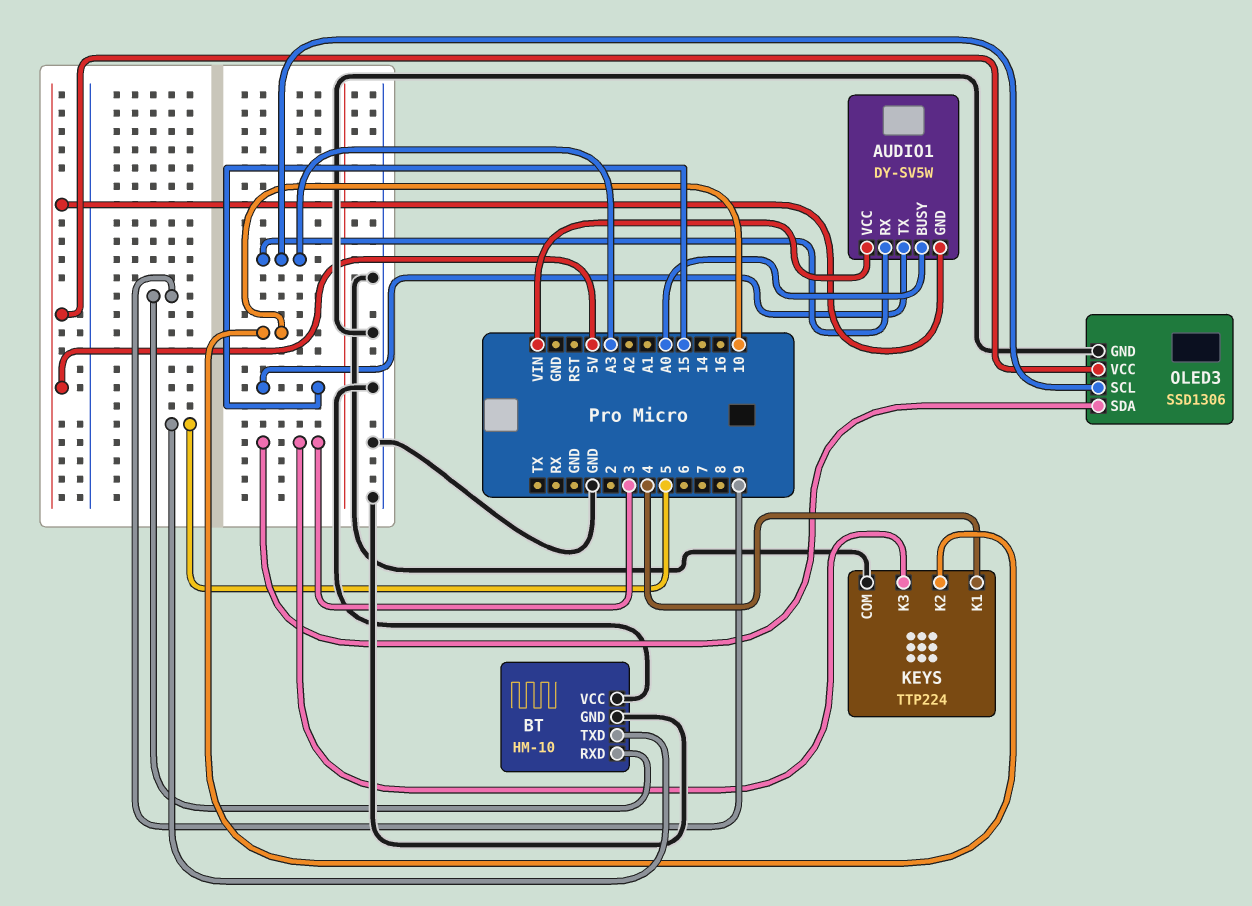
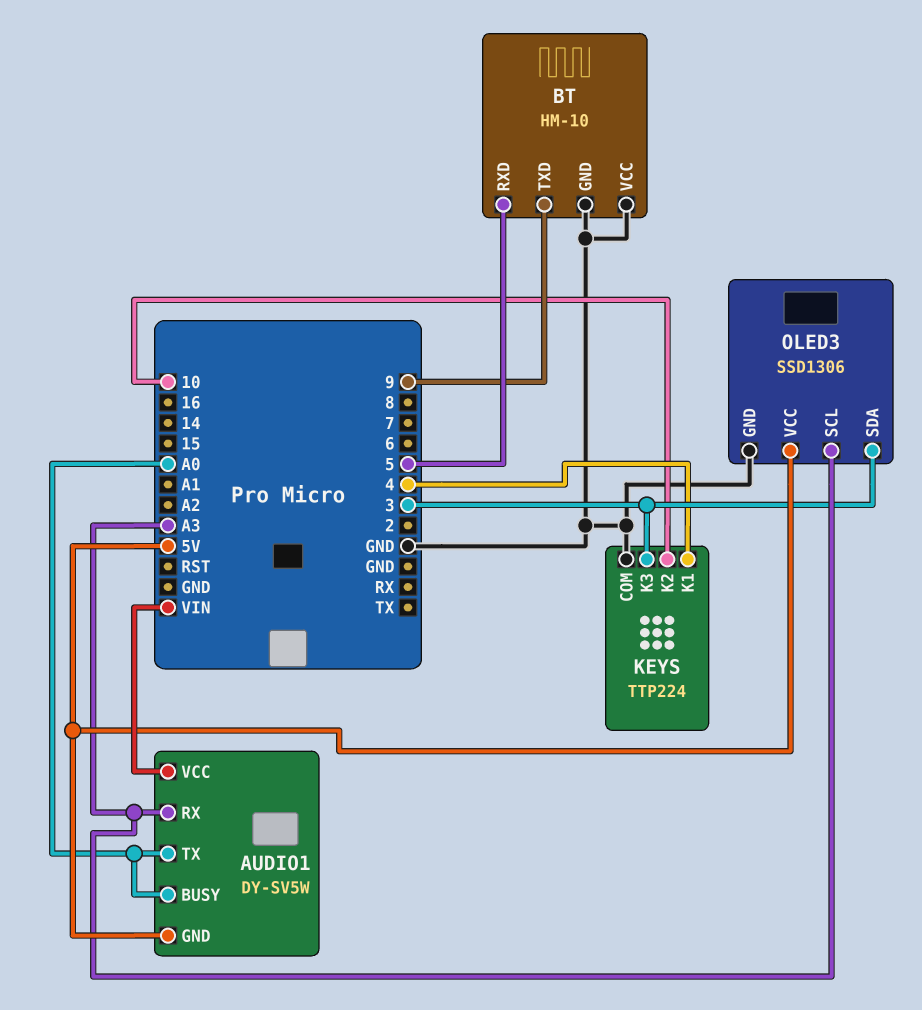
AUDIO1 pin TX: 15 -> A0
BT pin RXD: 9 -> 5
BT pin TXD: 5 -> 9

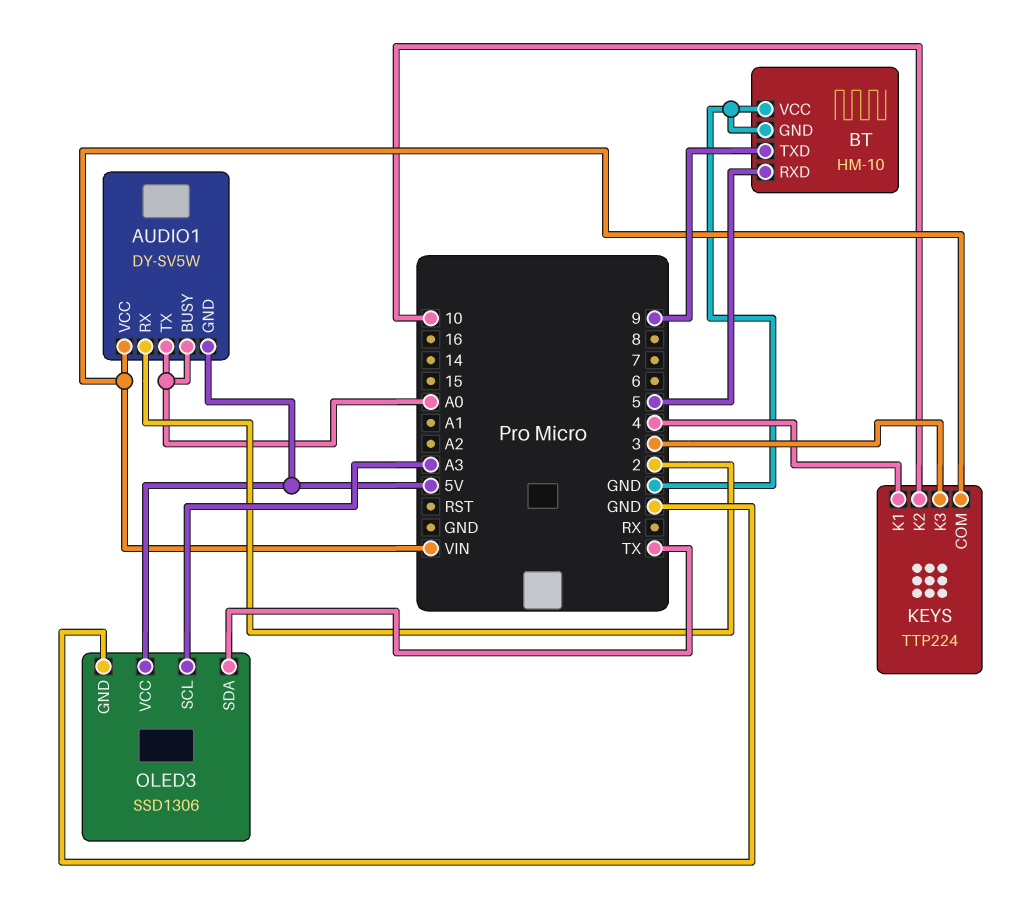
AUDIO1 pin RX: A3 -> 2
KEYS pin COM: GND -> VIN
OLED3 pin SDA: 3 -> TX

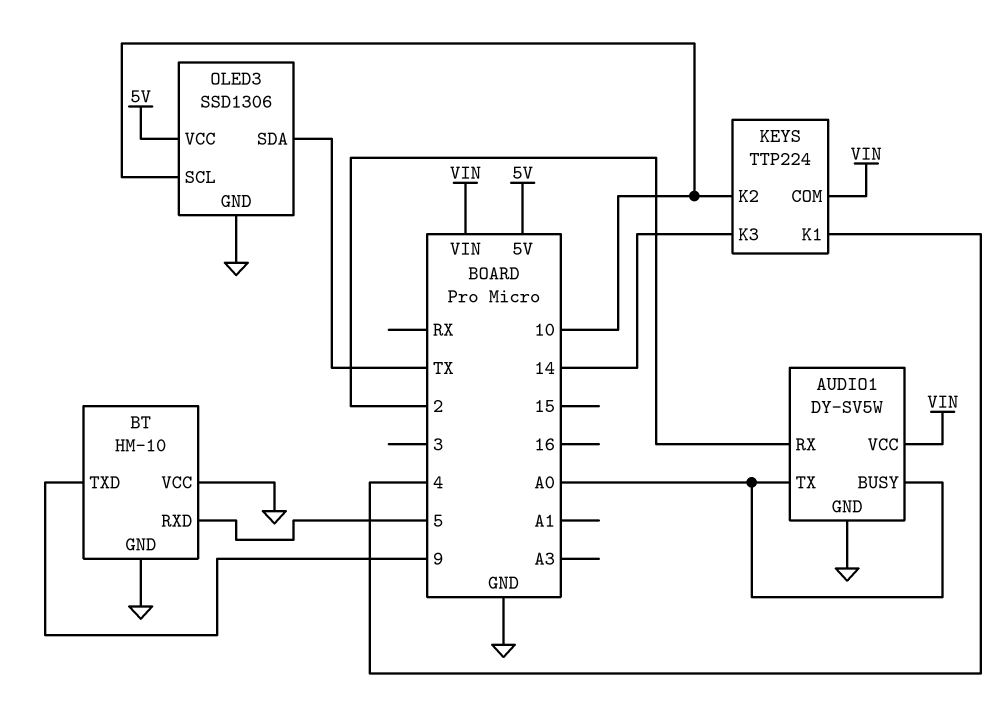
AUDIO1 pin GND: 5V -> GND
KEYS pin K3: 3 -> 14
OLED3 pin SCL: A3 -> 10

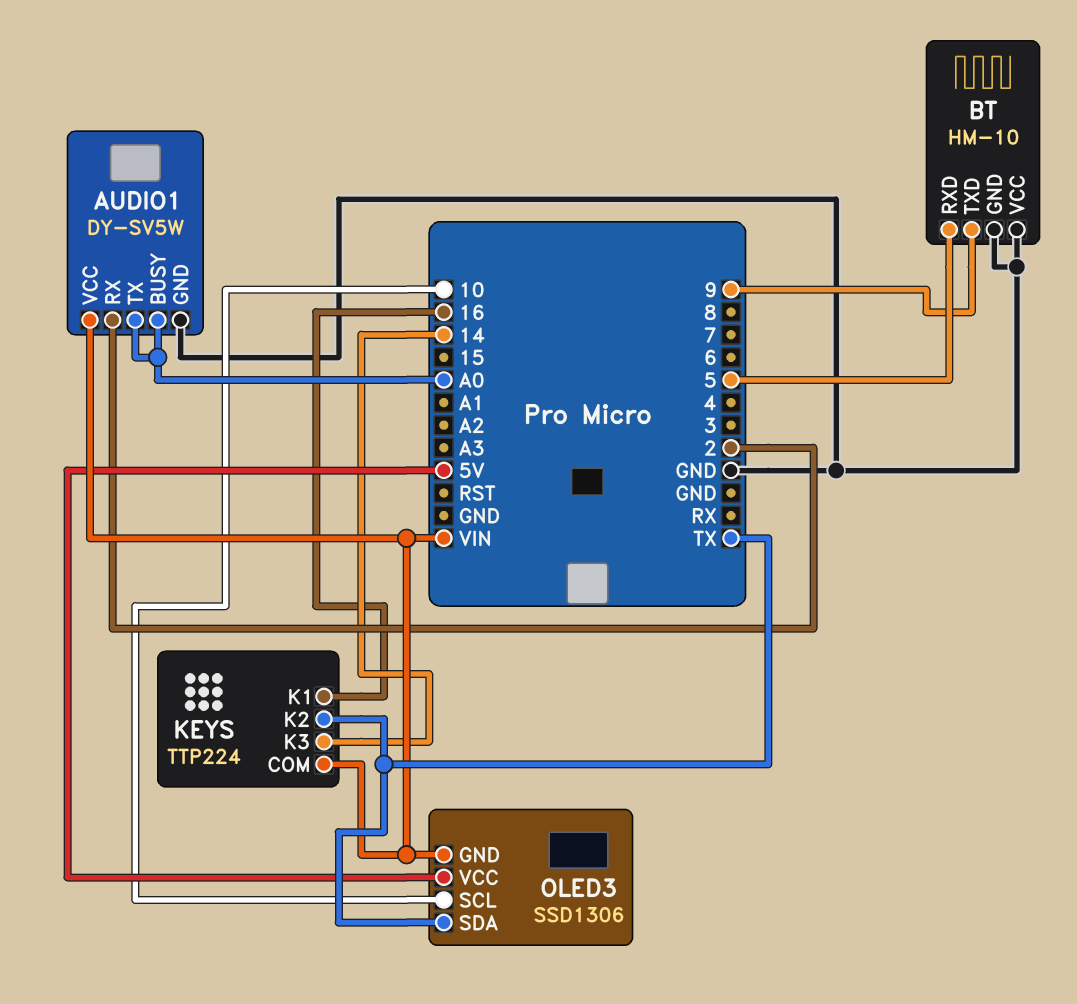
KEYS pin K1: 4 -> 16
KEYS pin K2: 10 -> TX
OLED3 pin GND: GND -> VIN

